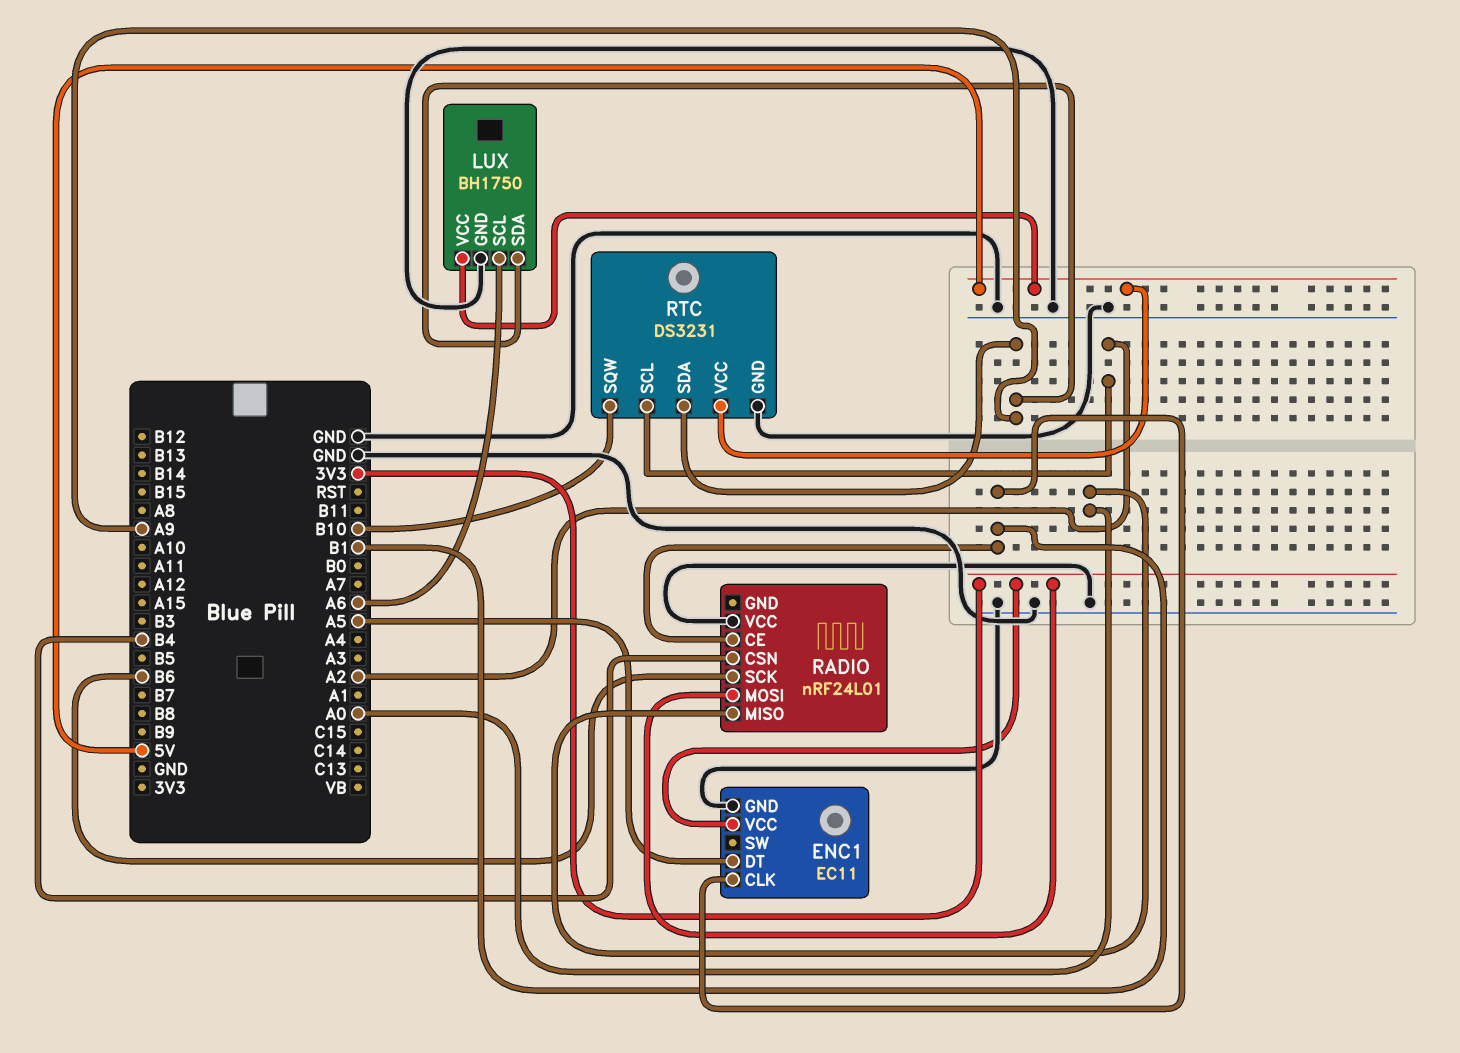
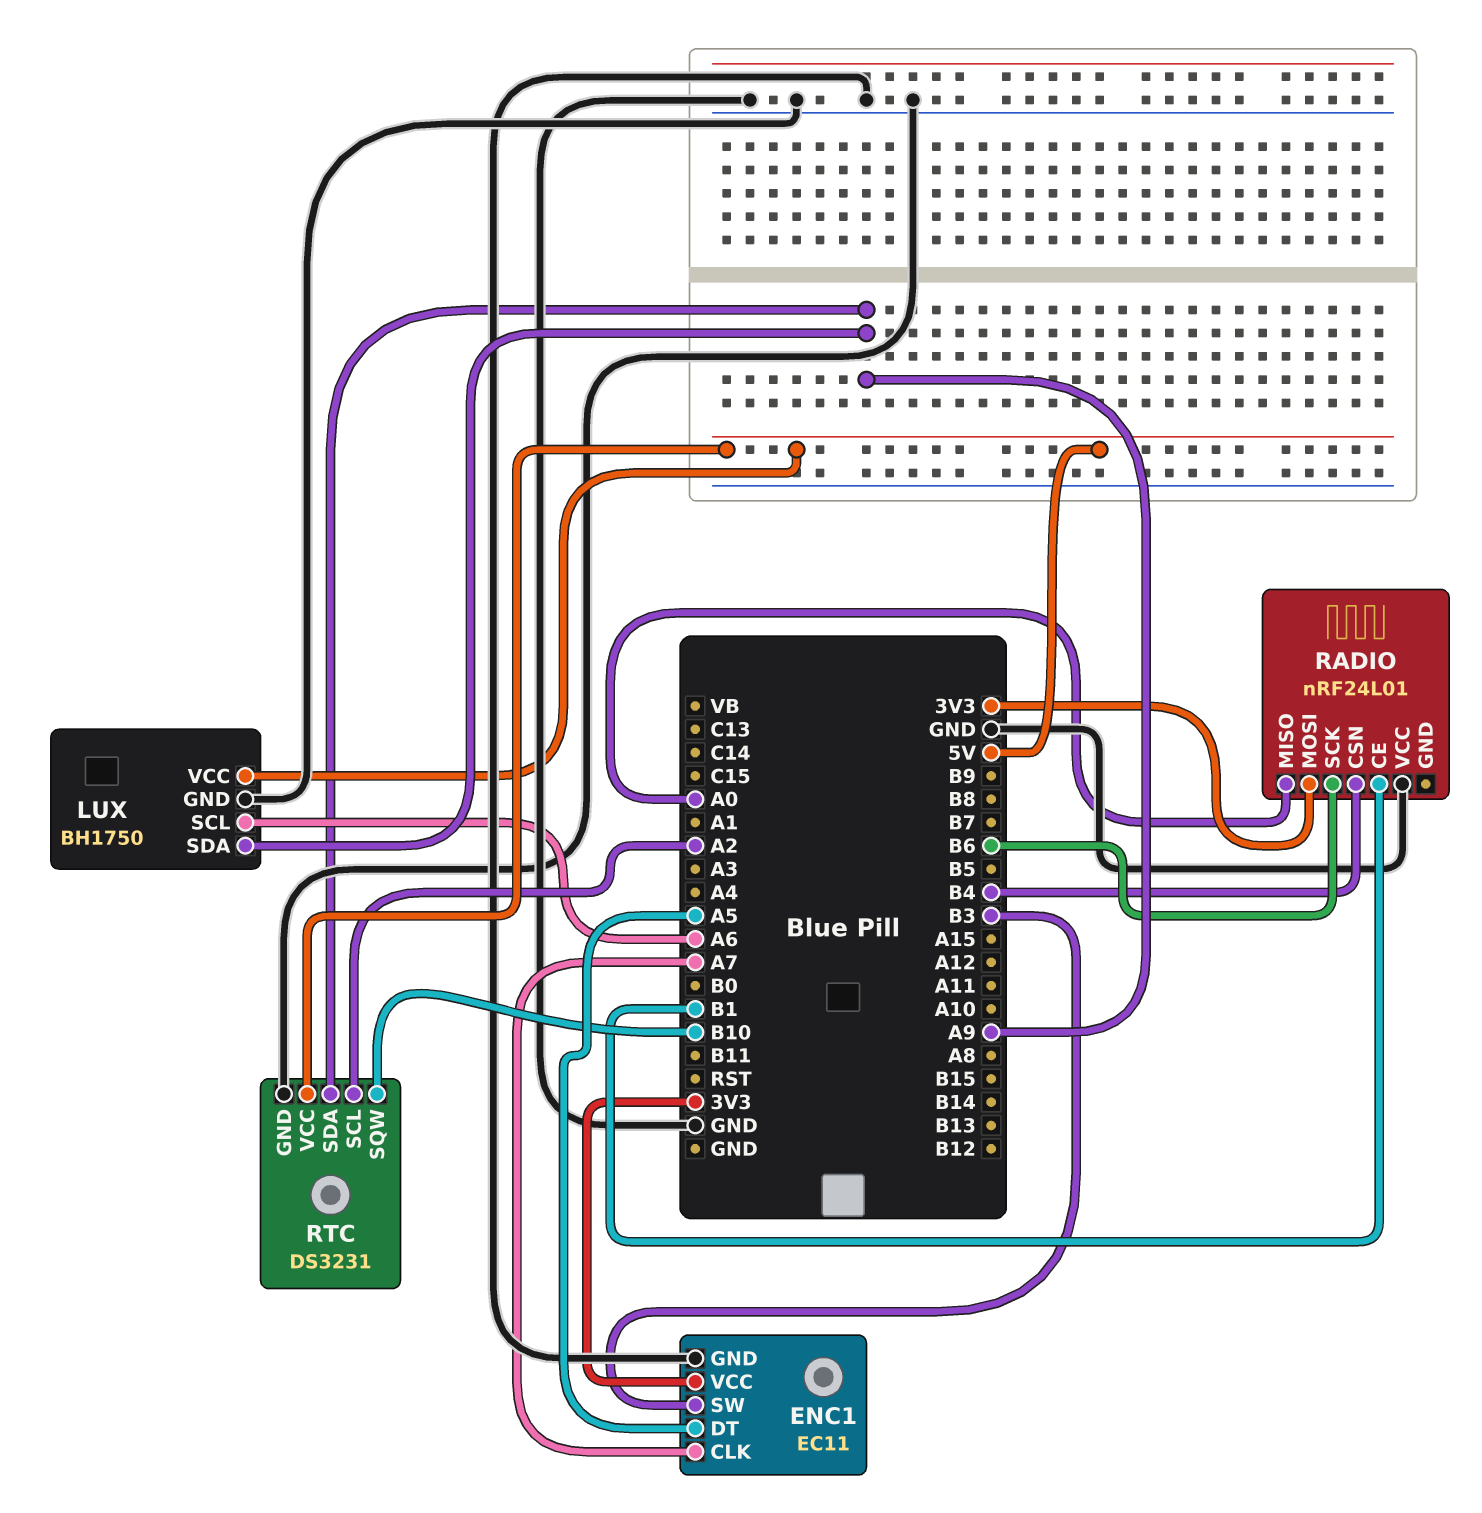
ENC1 pin CLK: B1 -> A7
ENC1 pin SW: none -> B3

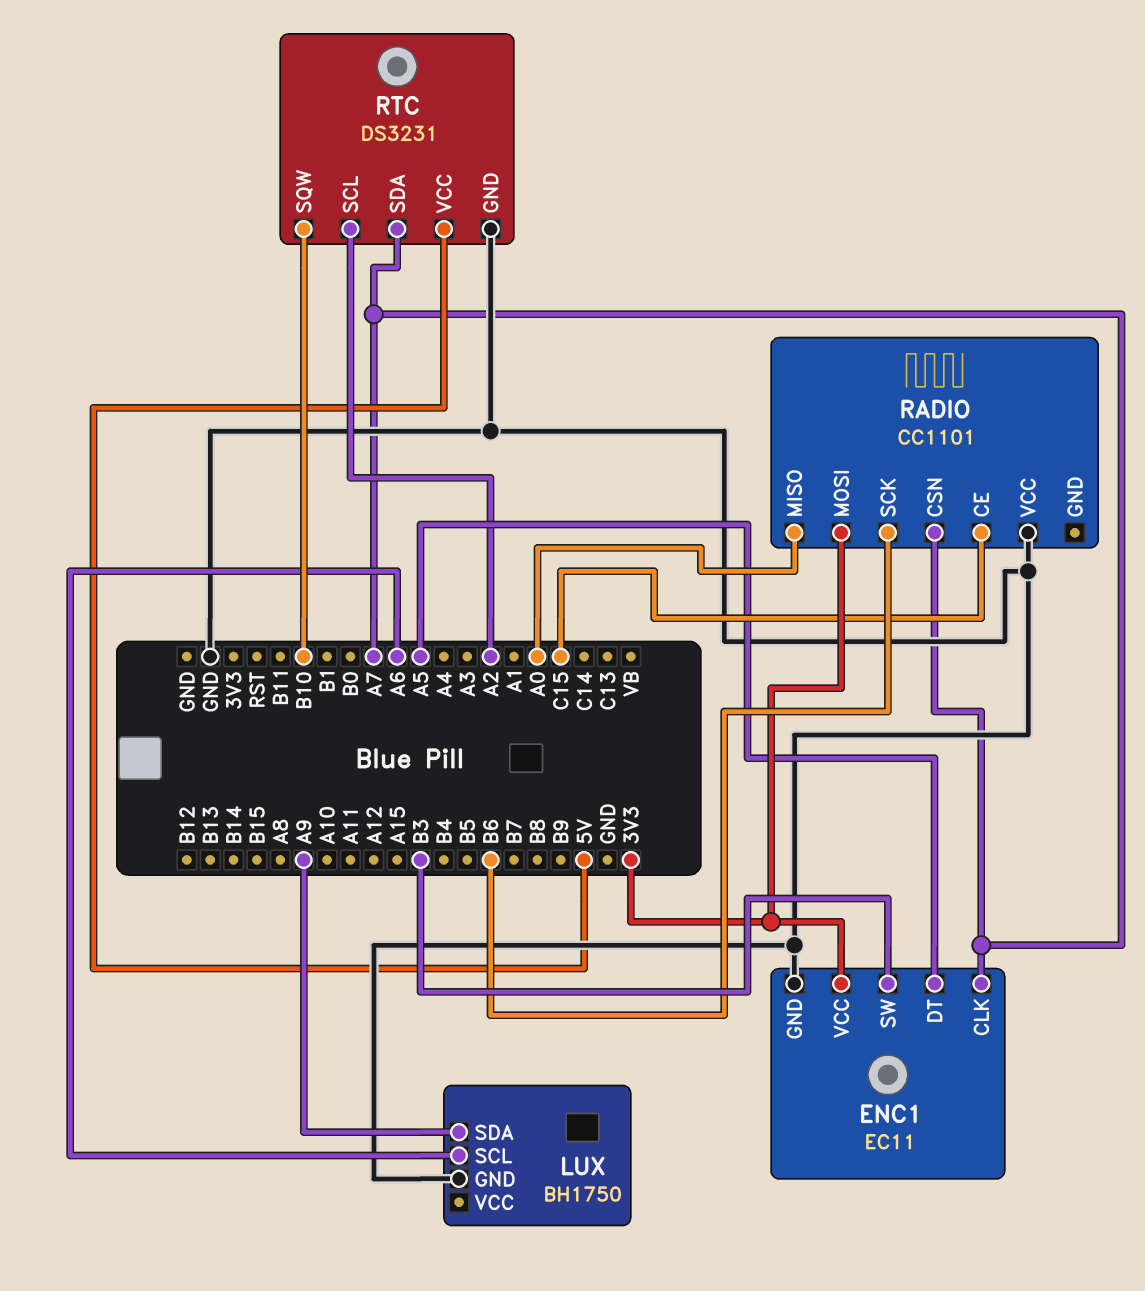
LUX pin VCC: 5V -> none
RADIO: nRF24L01 -> CC1101
RADIO pin CE: B1 -> C15
RADIO pin CSN: B4 -> A7
RTC pin SDA: A9 -> A7

